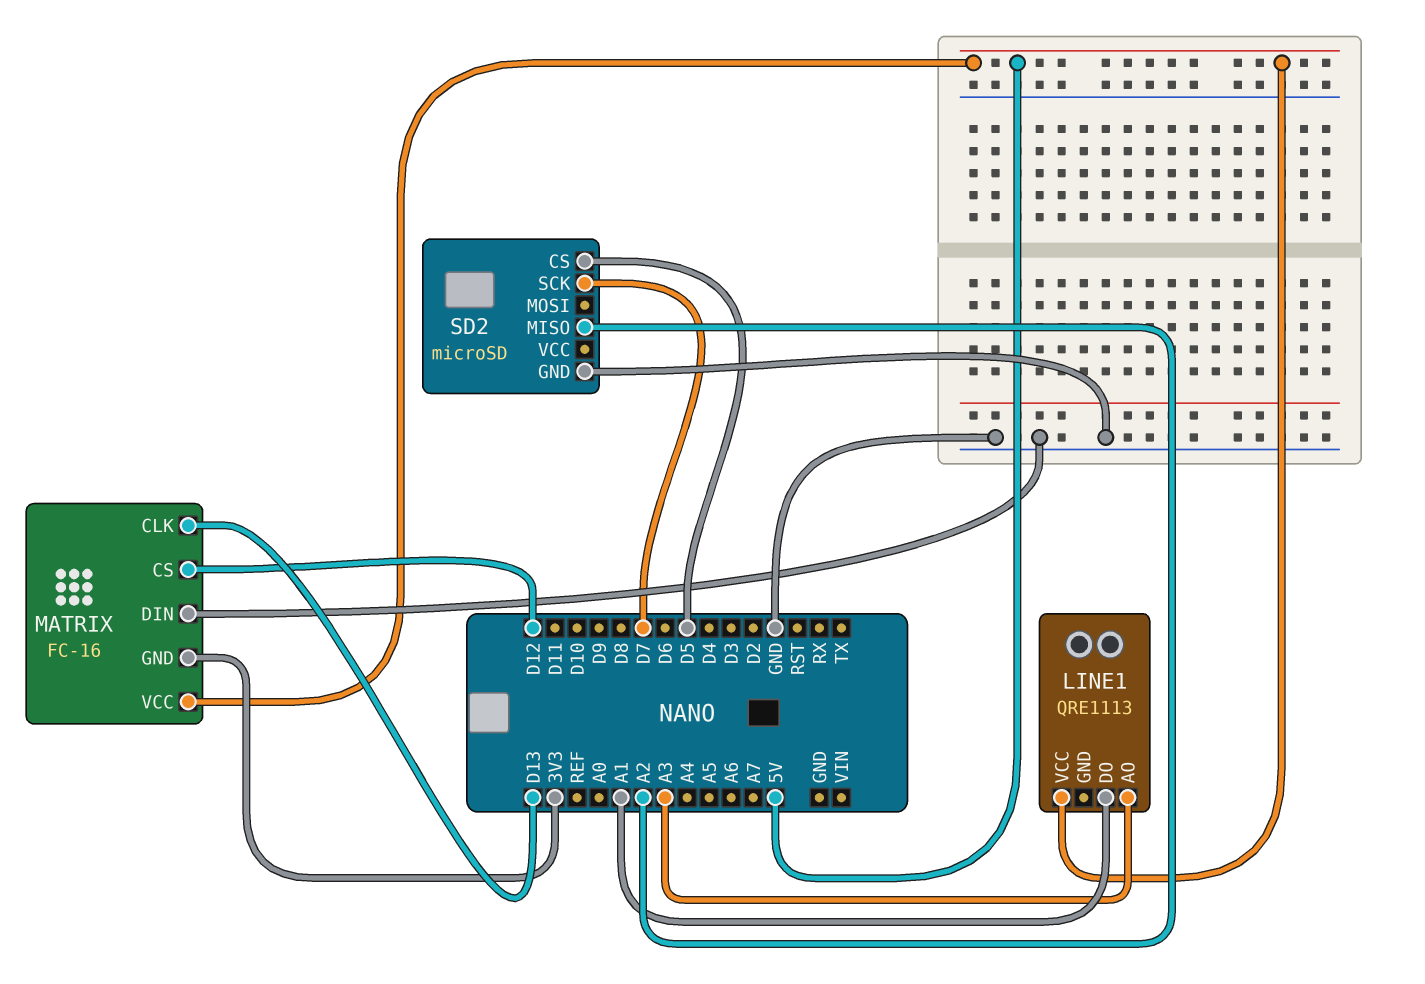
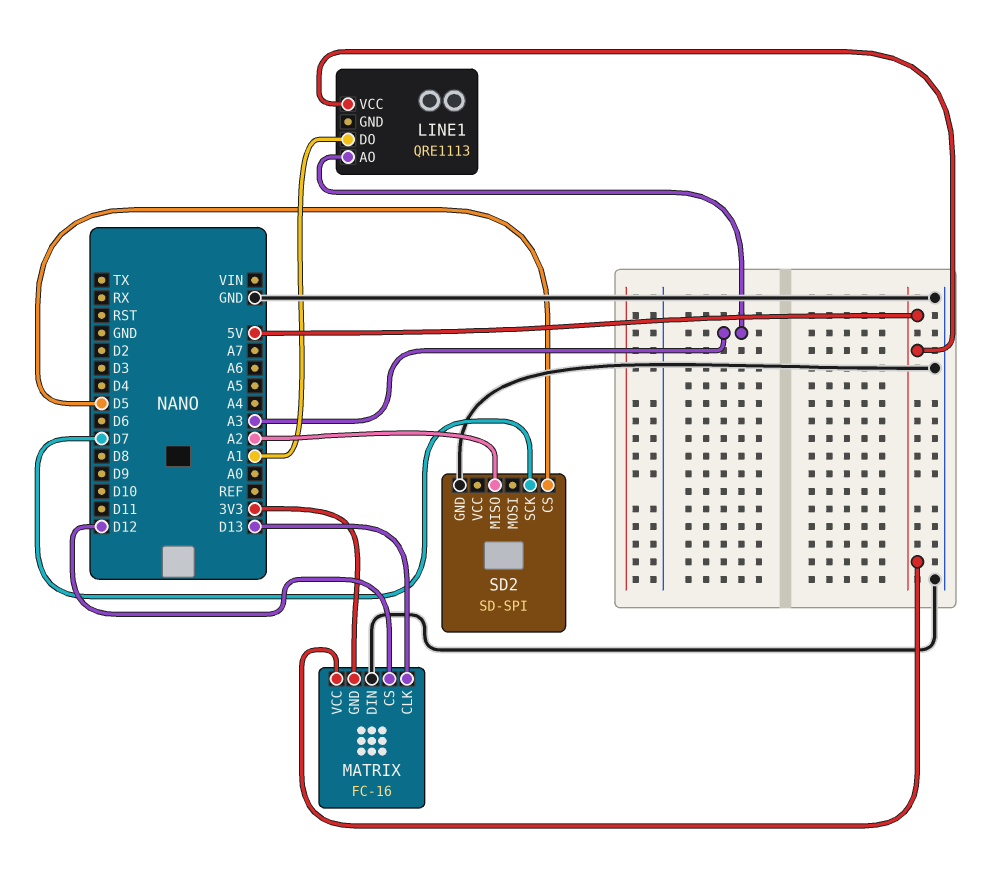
SD2: microSD -> SD-SPI

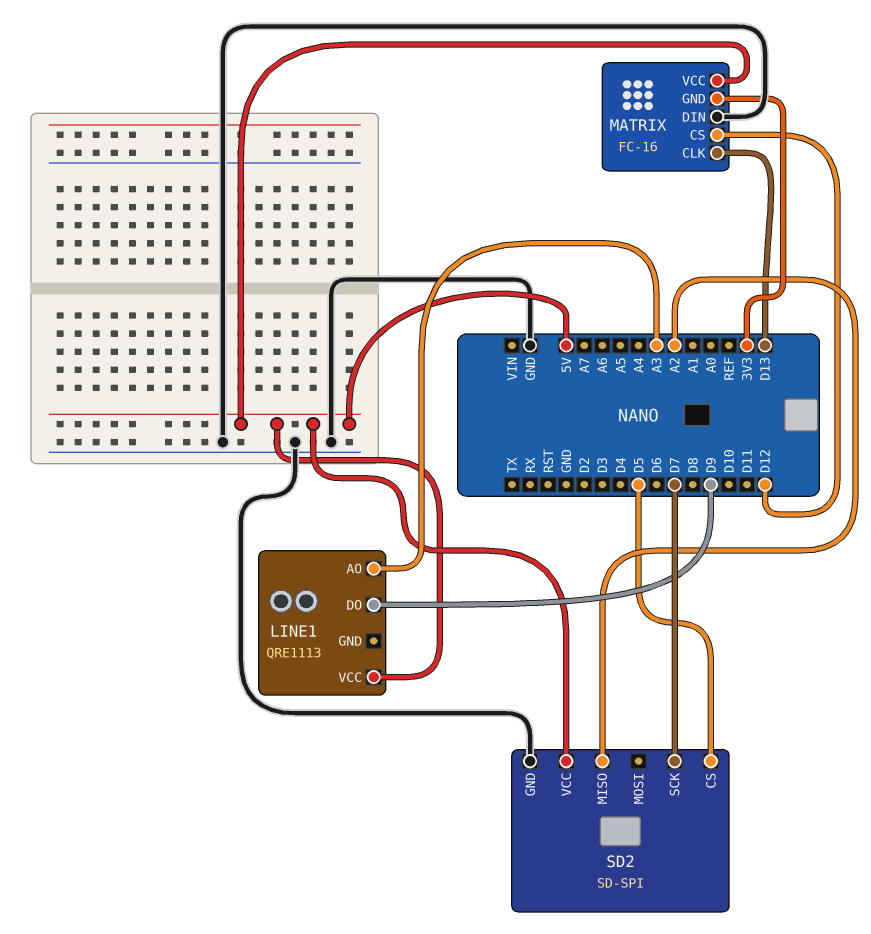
LINE1 pin DO: A1 -> D9
SD2 pin VCC: none -> 5V

